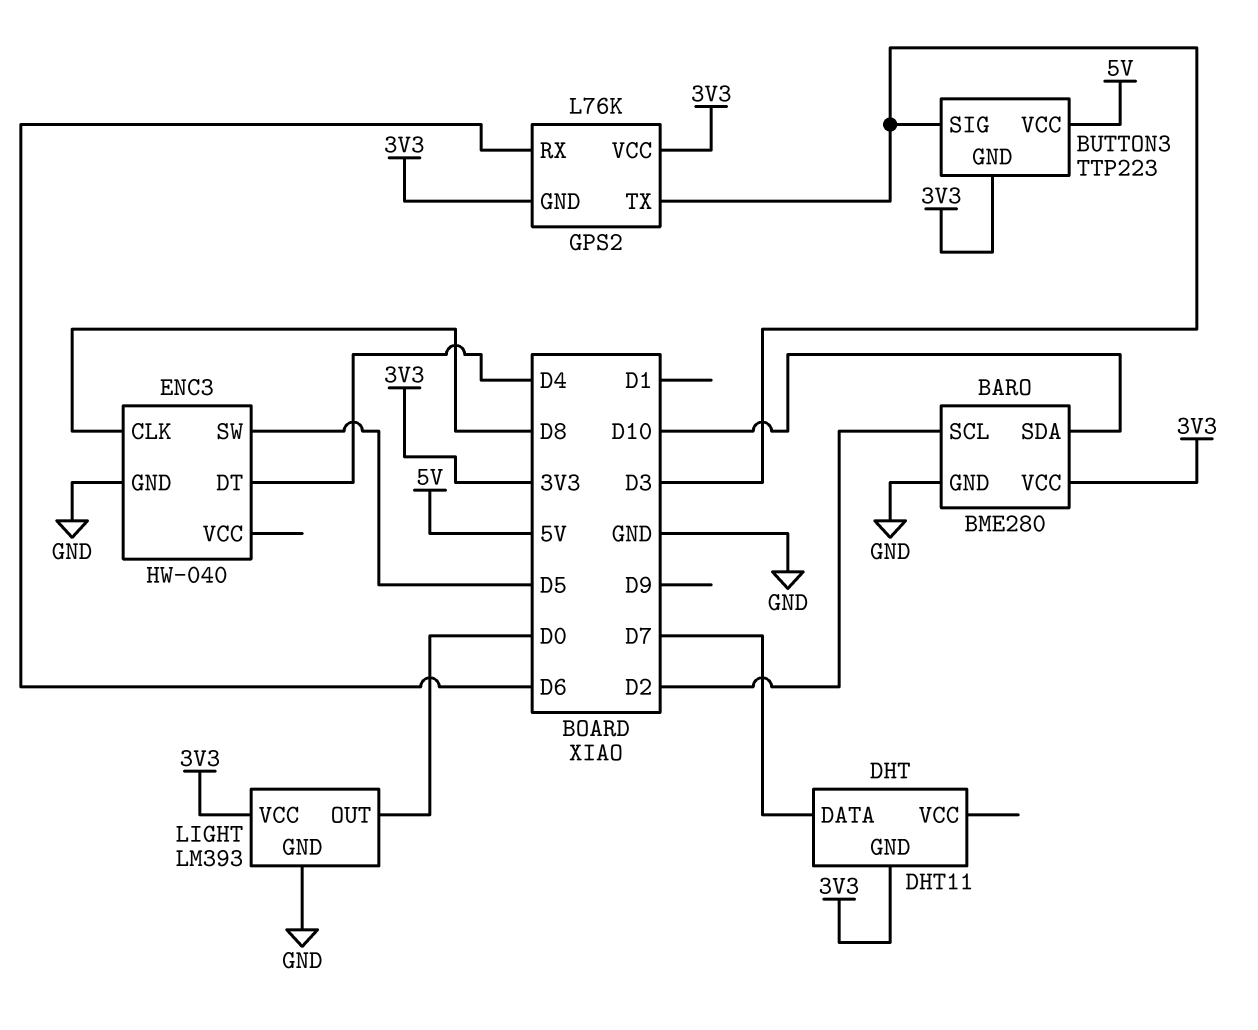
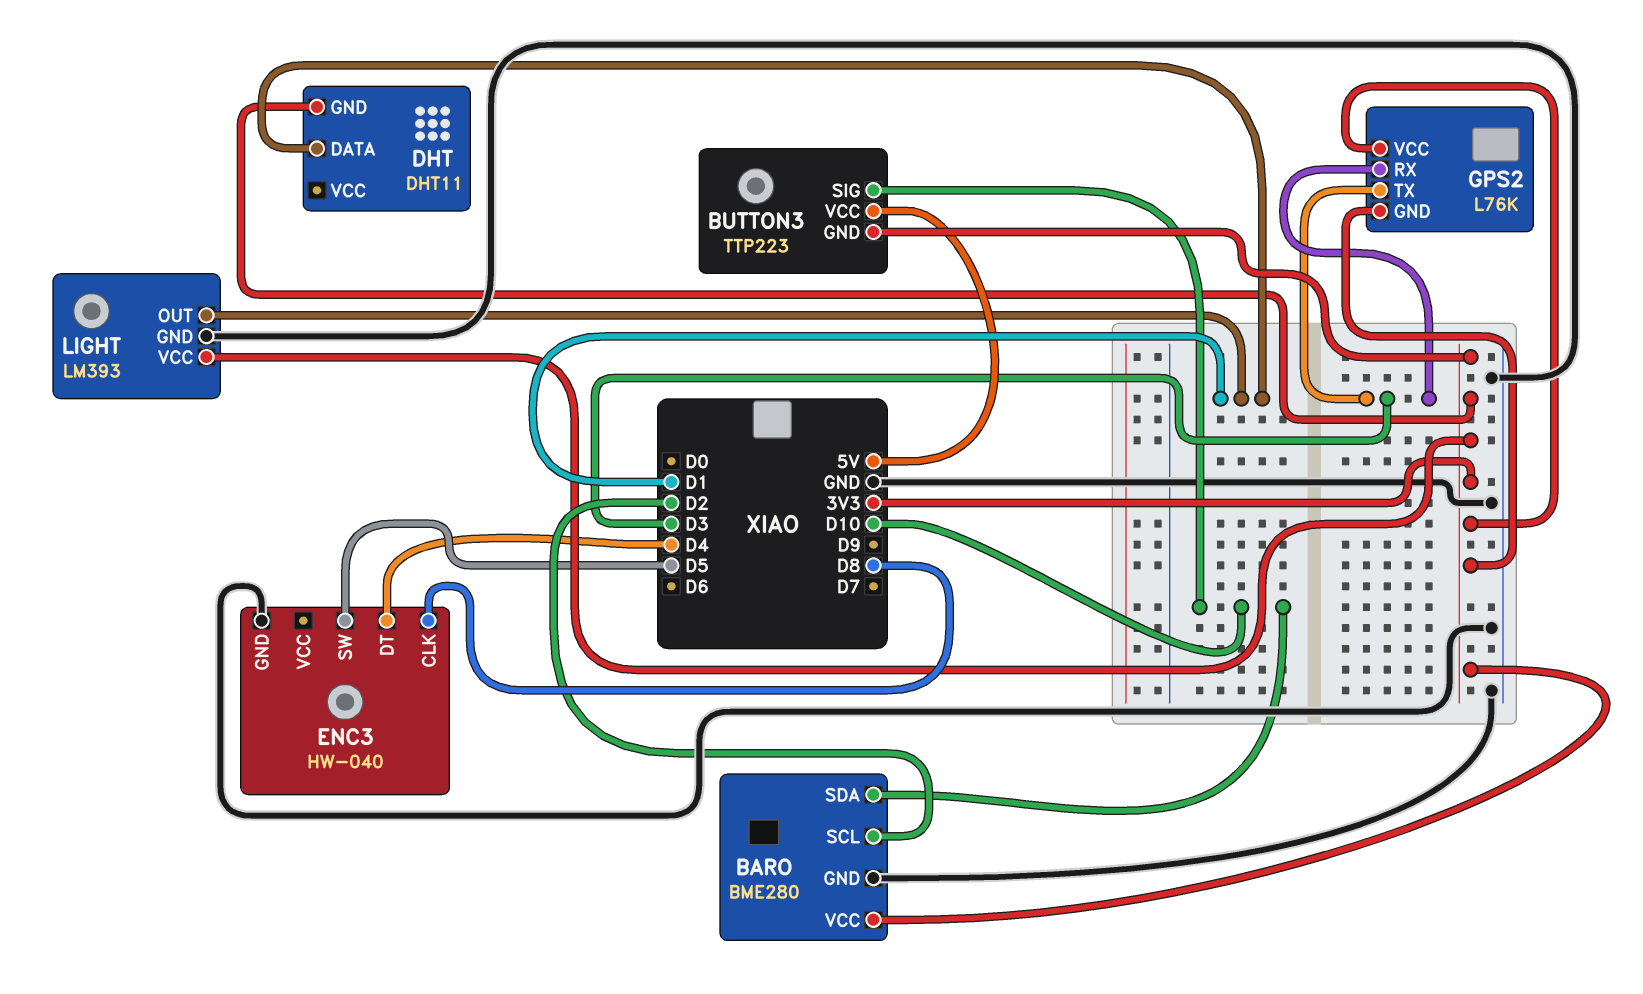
BUTTON3 pin SIG: D3 -> D10
DHT pin DATA: D7 -> D1
GPS2 pin RX: D6 -> D3
LIGHT pin OUT: D0 -> D1

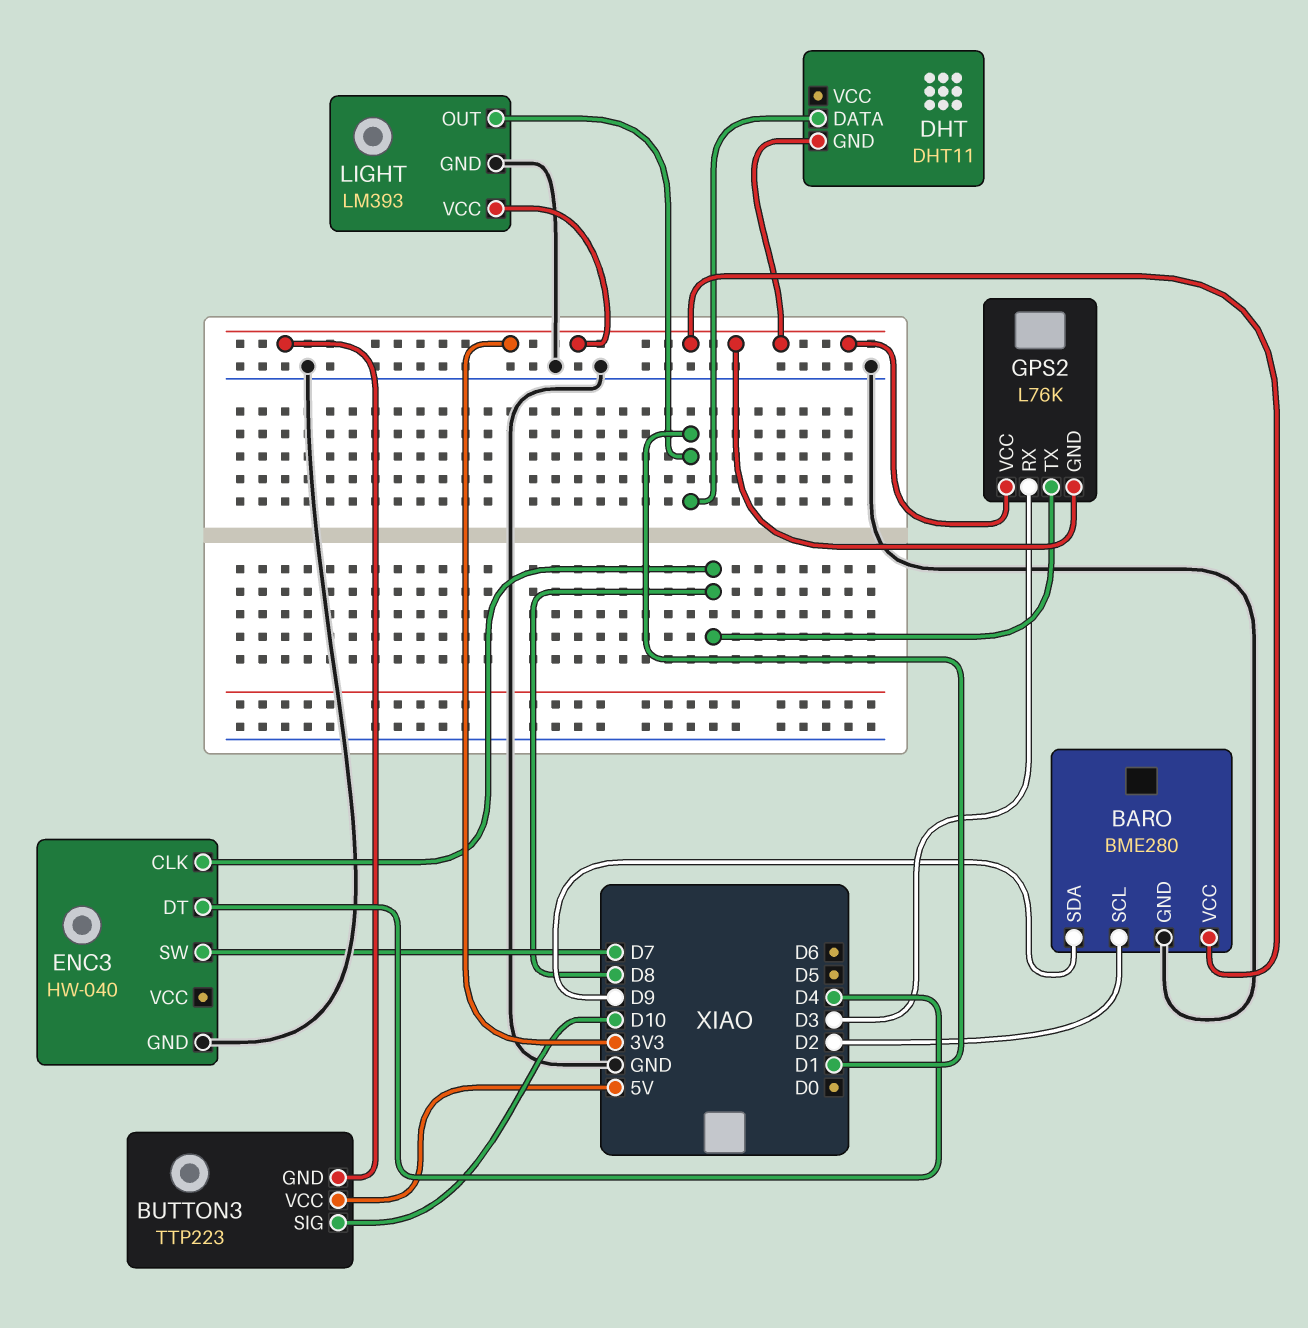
BARO pin SDA: D10 -> D9
ENC3 pin SW: D5 -> D7
GPS2 pin TX: D3 -> D8

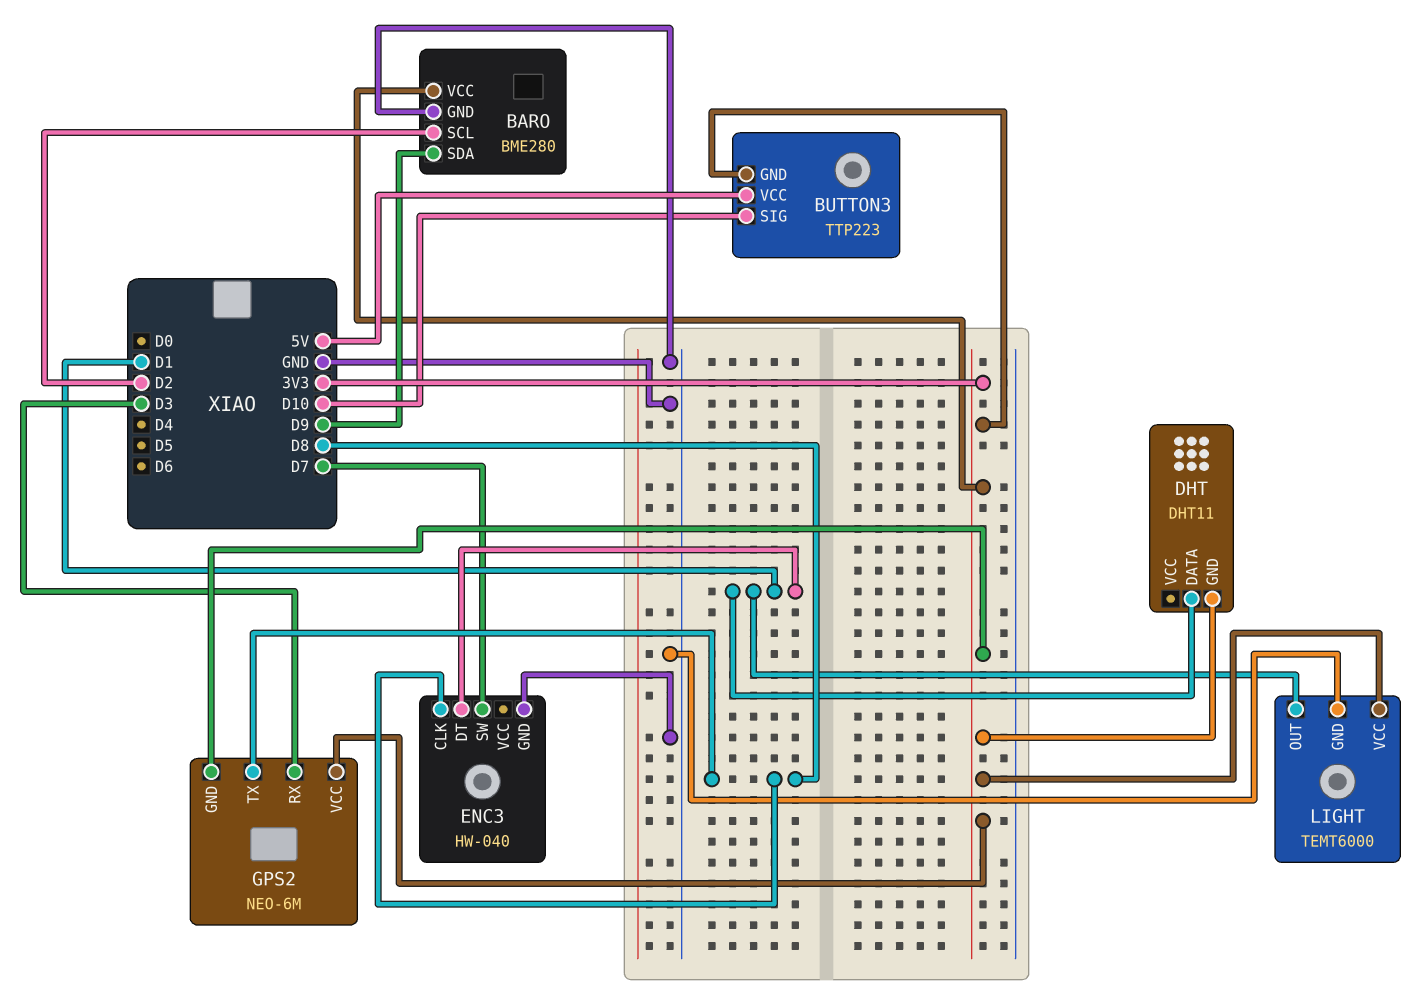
ENC3 pin DT: D4 -> D1
GPS2: L76K -> NEO-6M
LIGHT: LM393 -> TEMT6000

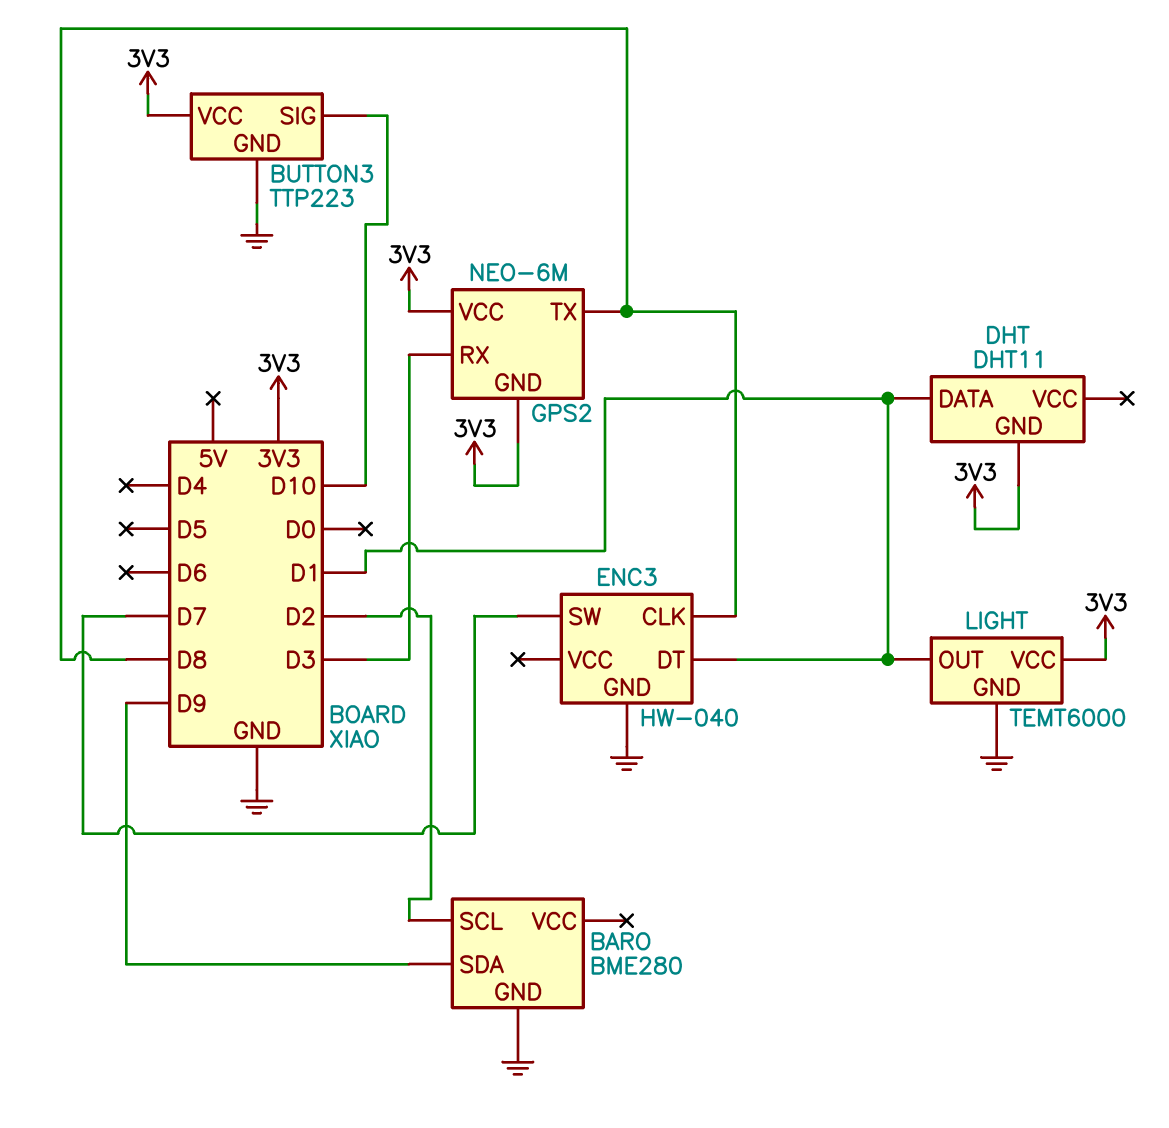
BARO pin VCC: 3V3 -> none
BUTTON3 pin GND: 3V3 -> GND
BUTTON3 pin VCC: 5V -> 3V3

